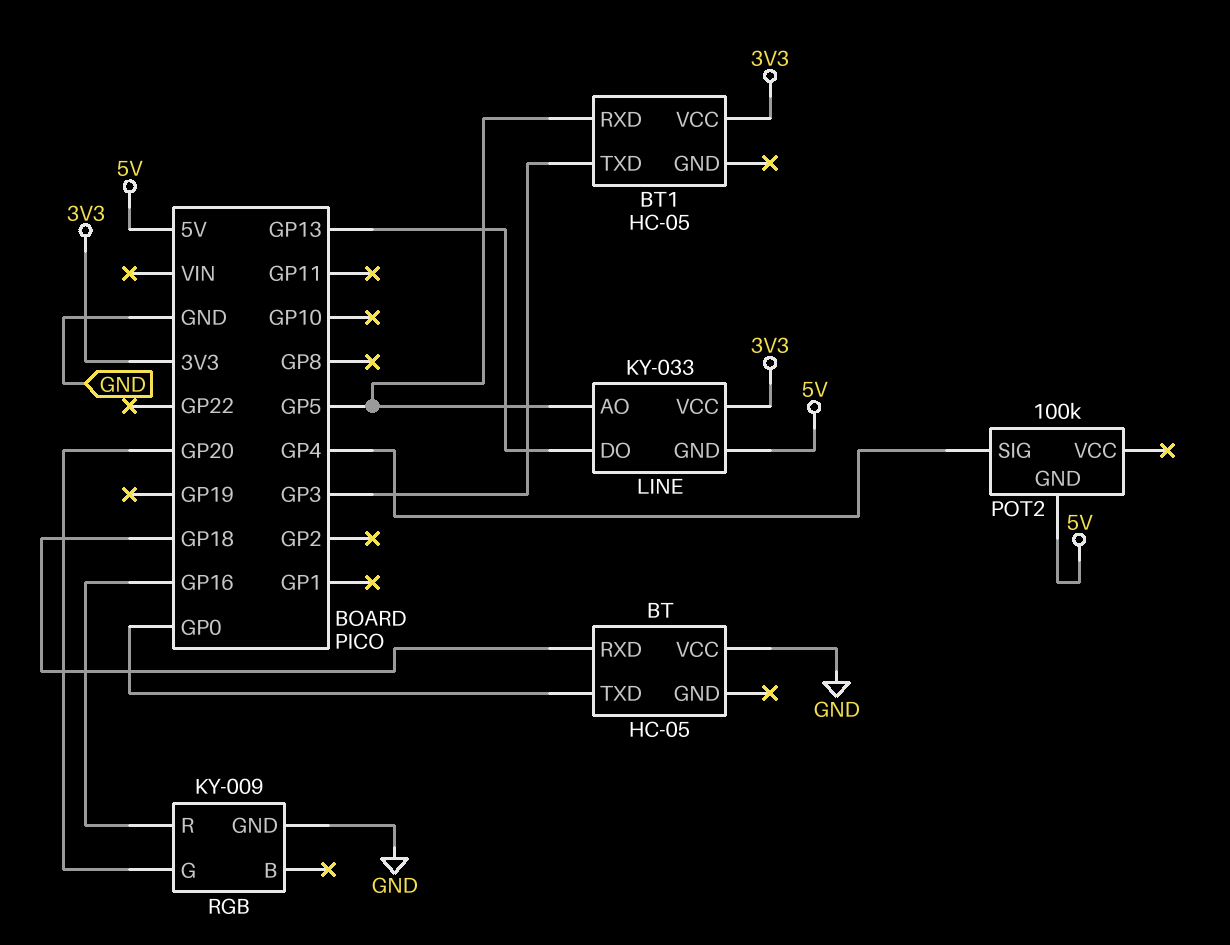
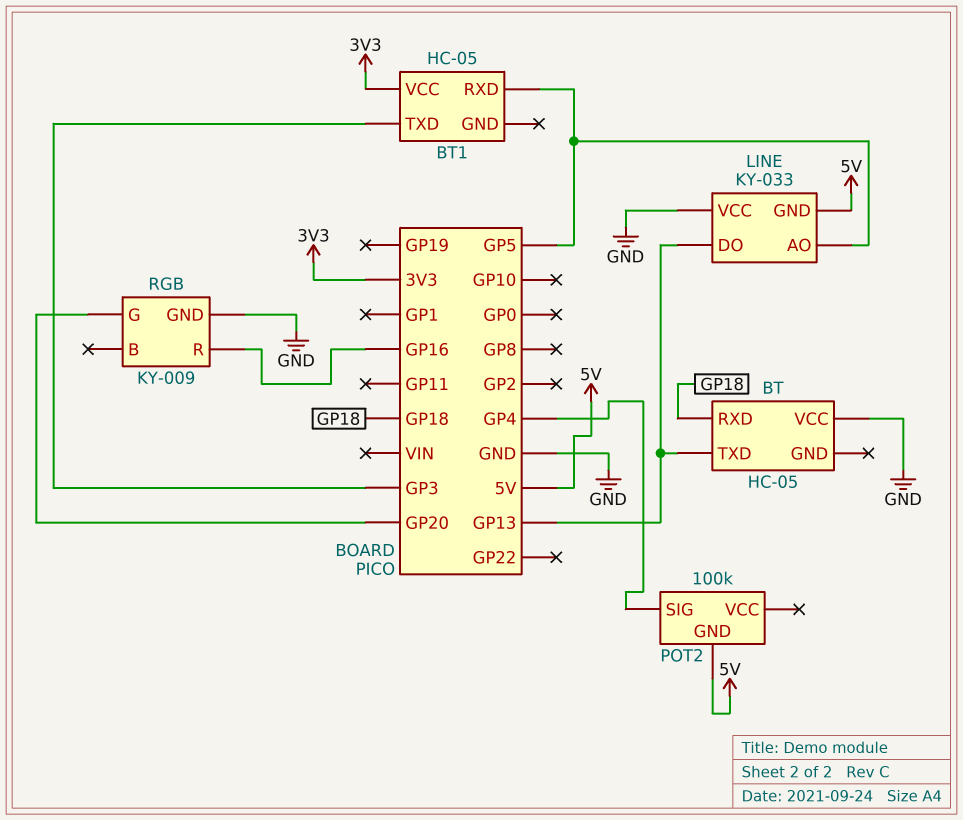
BT pin TXD: GP0 -> GP13
LINE pin VCC: 3V3 -> GND

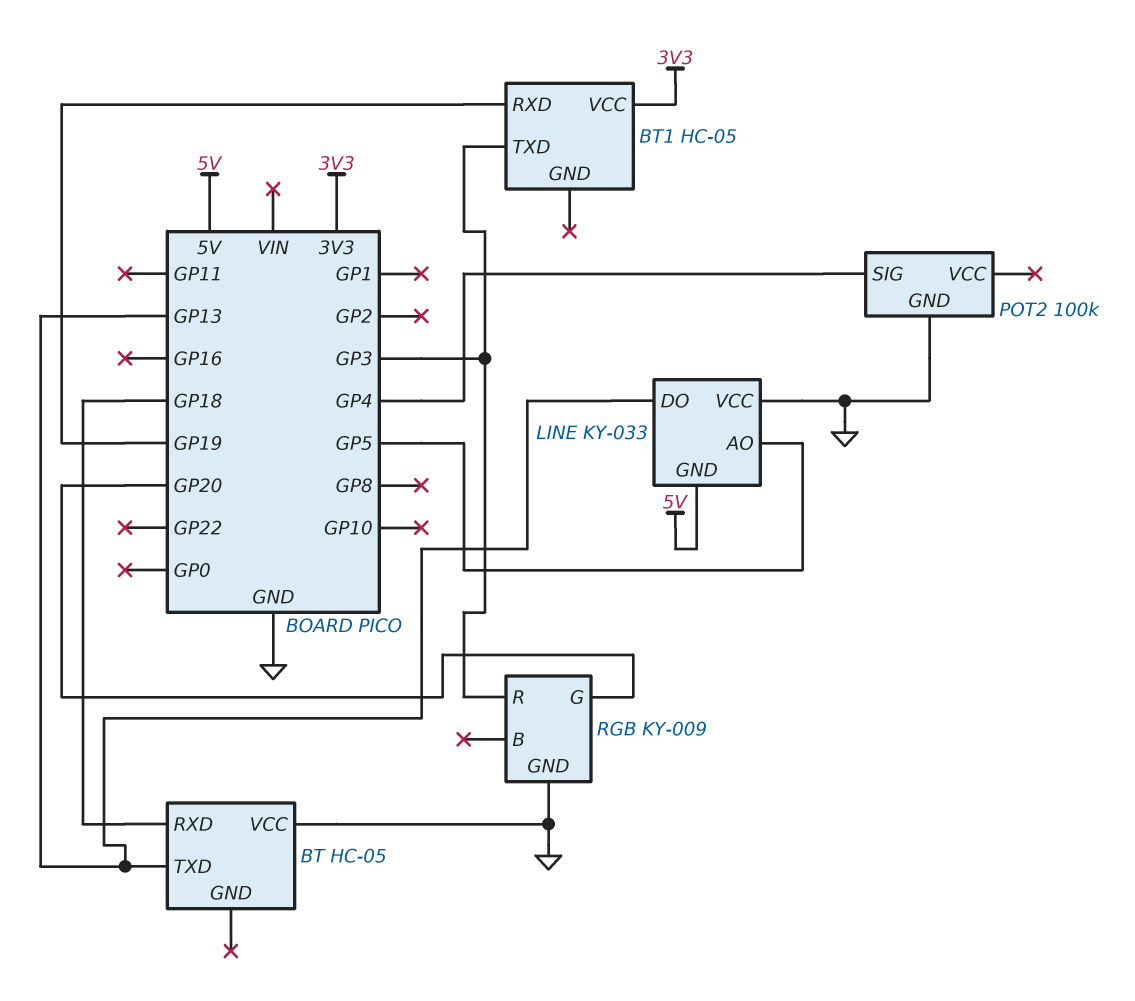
BT1 pin RXD: GP5 -> GP19
POT2 pin GND: 5V -> GND
RGB pin R: GP16 -> GP3

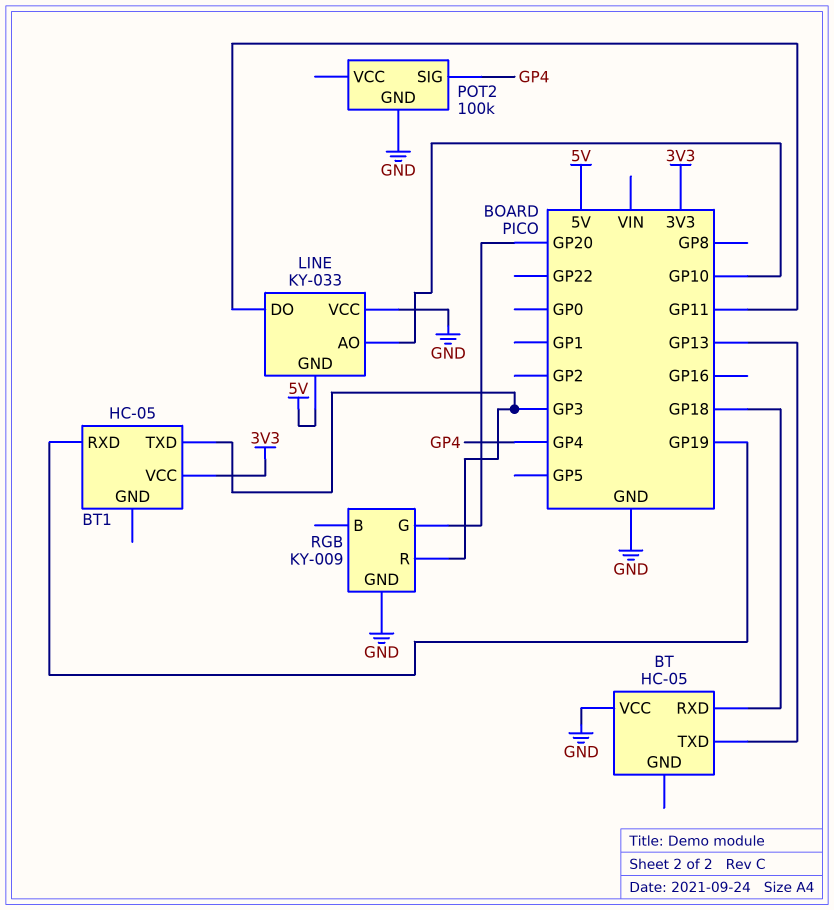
LINE pin AO: GP5 -> GP10
LINE pin DO: GP13 -> GP11

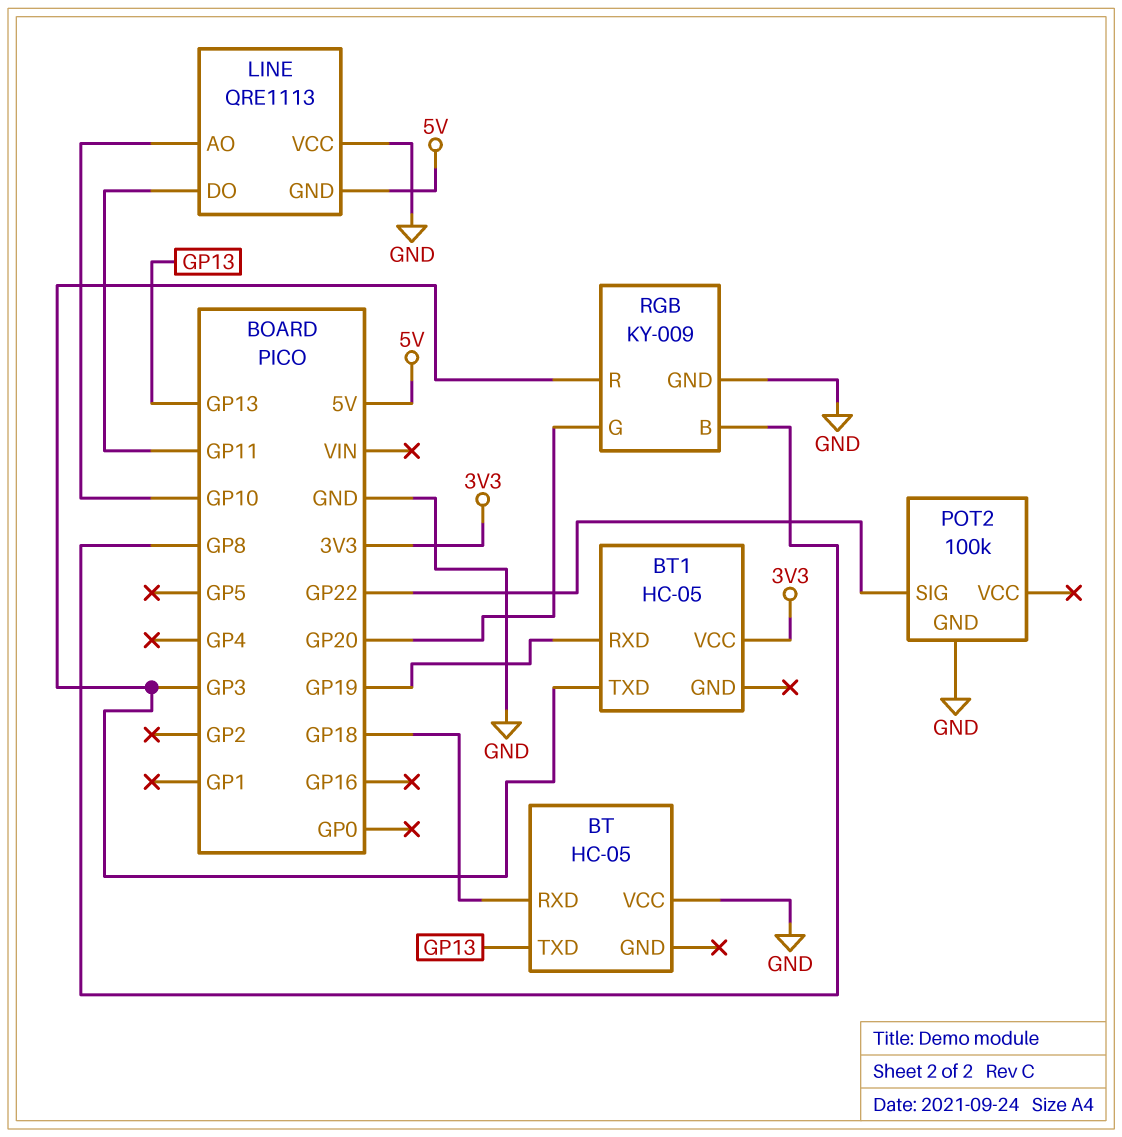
LINE: KY-033 -> QRE1113
POT2 pin SIG: GP4 -> GP22
RGB pin B: none -> GP8

